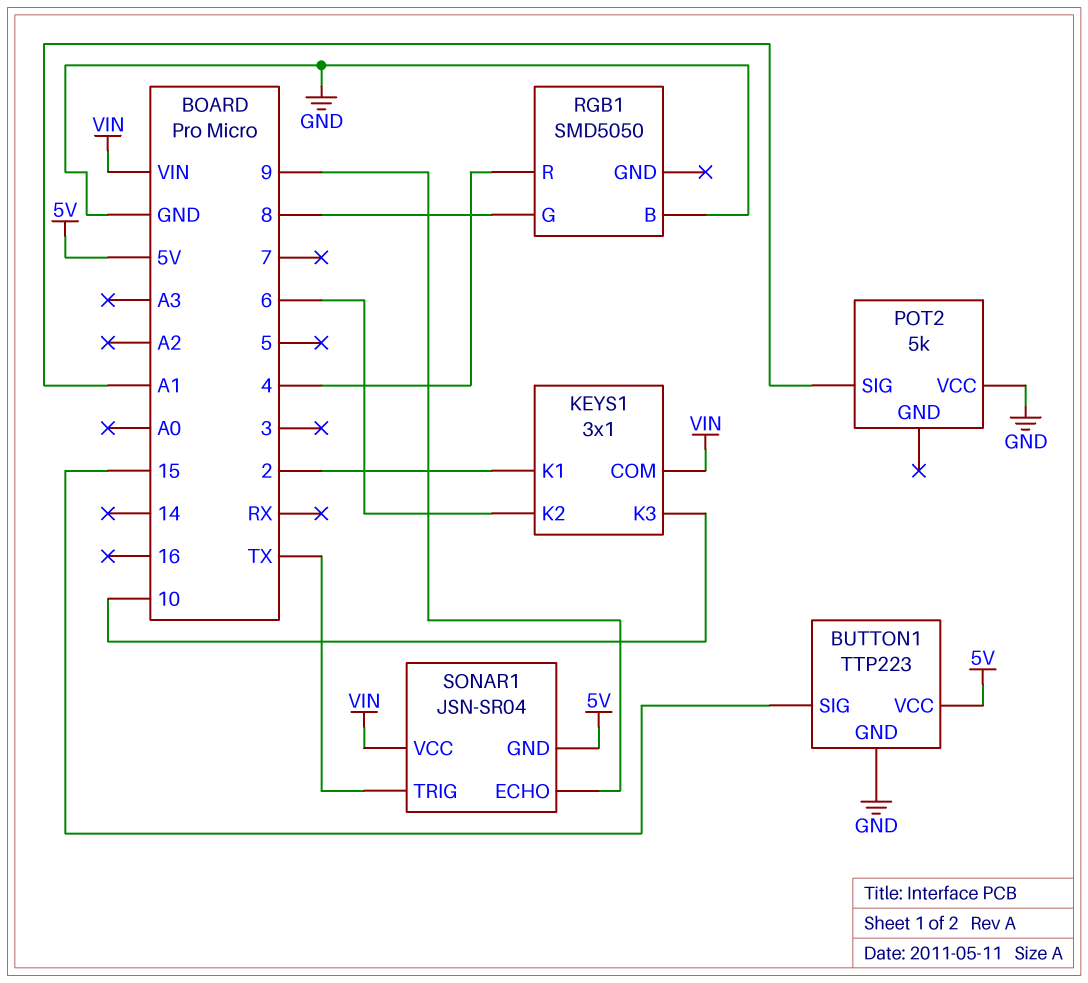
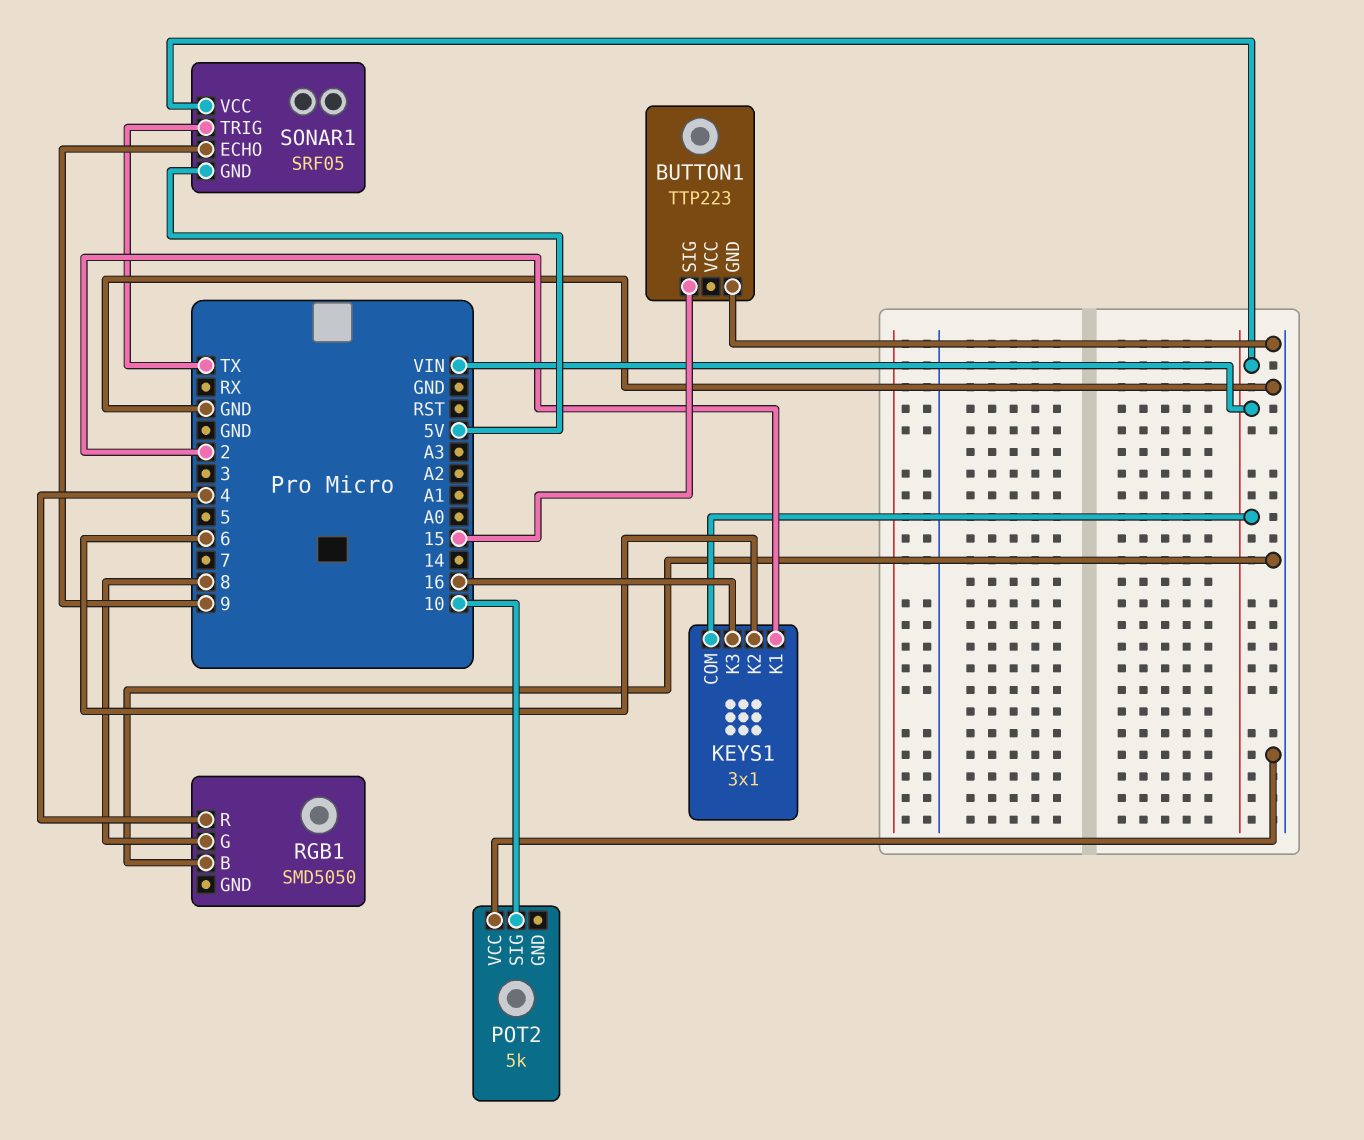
BUTTON1 pin VCC: 5V -> none
KEYS1 pin K3: 10 -> 16
POT2 pin SIG: A1 -> 10
SONAR1: JSN-SR04 -> SRF05

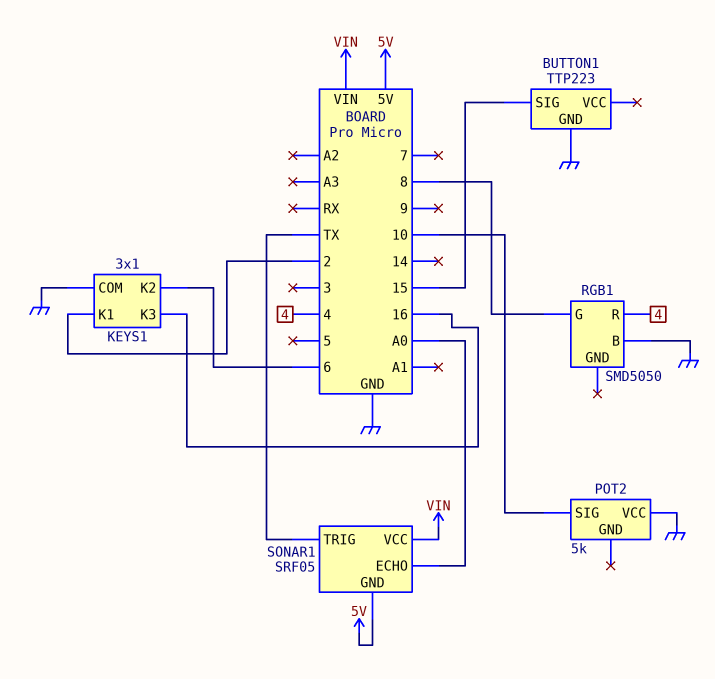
KEYS1 pin COM: VIN -> GND
SONAR1 pin ECHO: 9 -> A0

